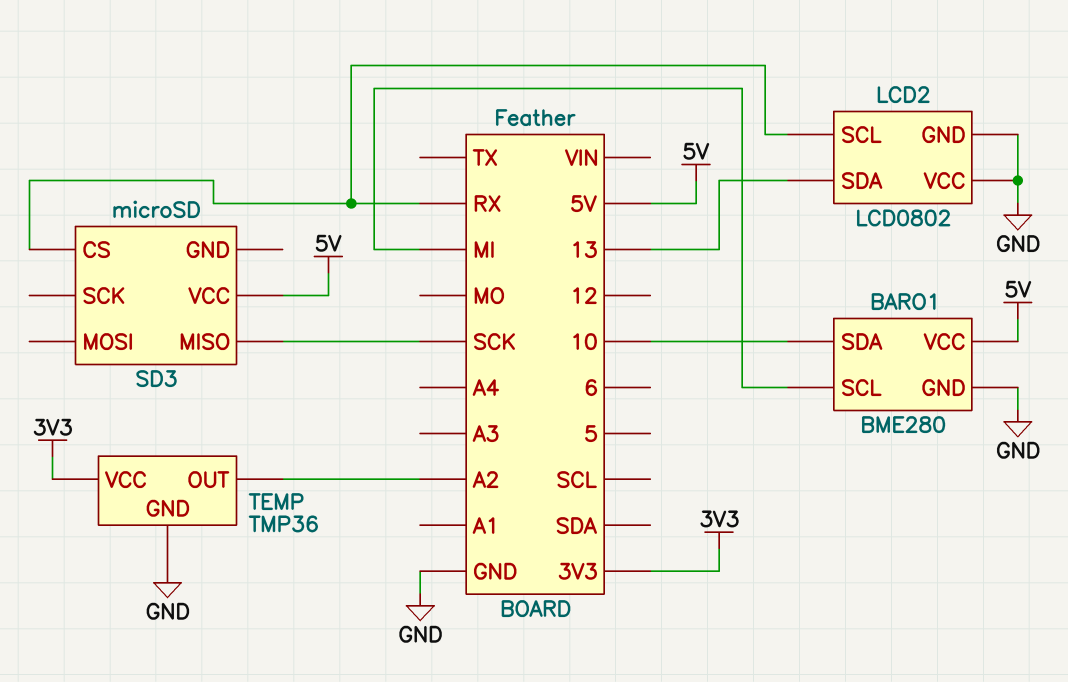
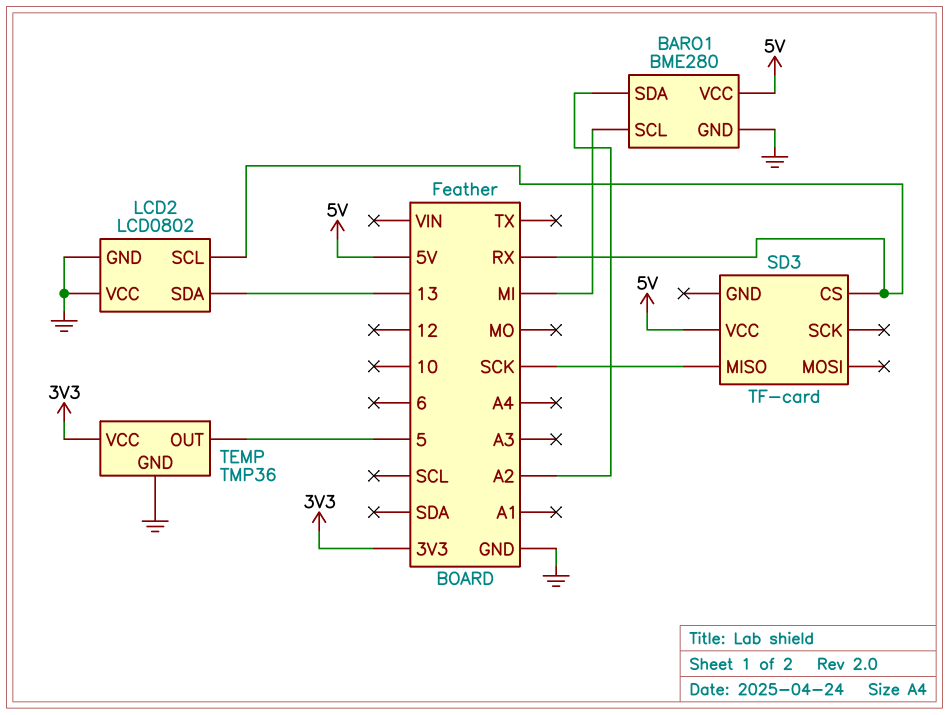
BARO1 pin SDA: 10 -> A2
SD3: microSD -> TF-card
TEMP pin OUT: A2 -> 5

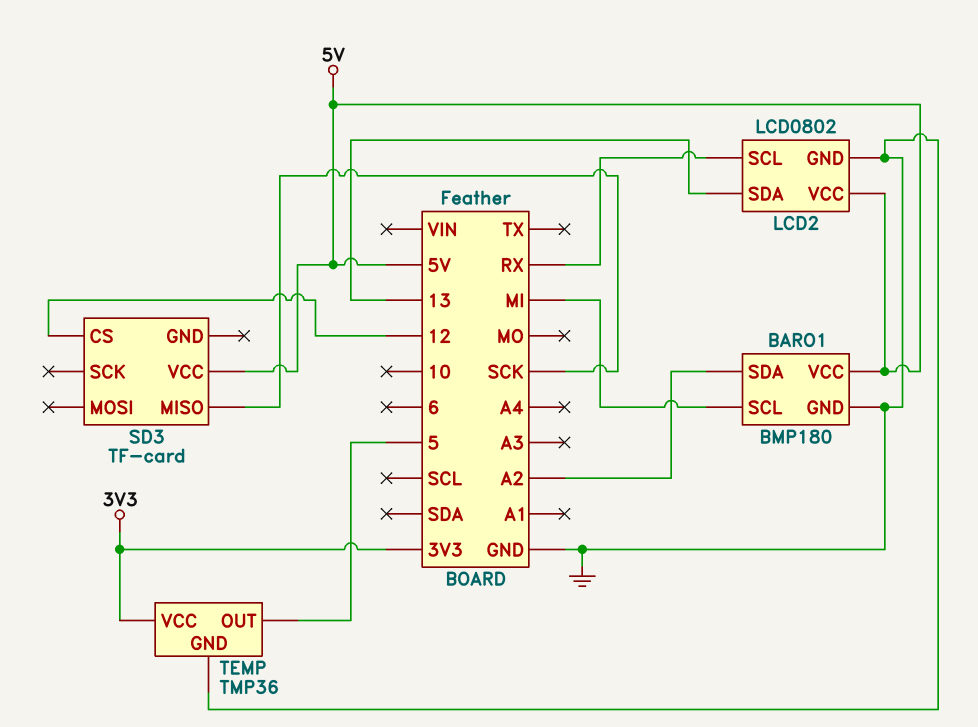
BARO1: BME280 -> BMP180
LCD2 pin VCC: GND -> 5V
SD3 pin CS: RX -> 12

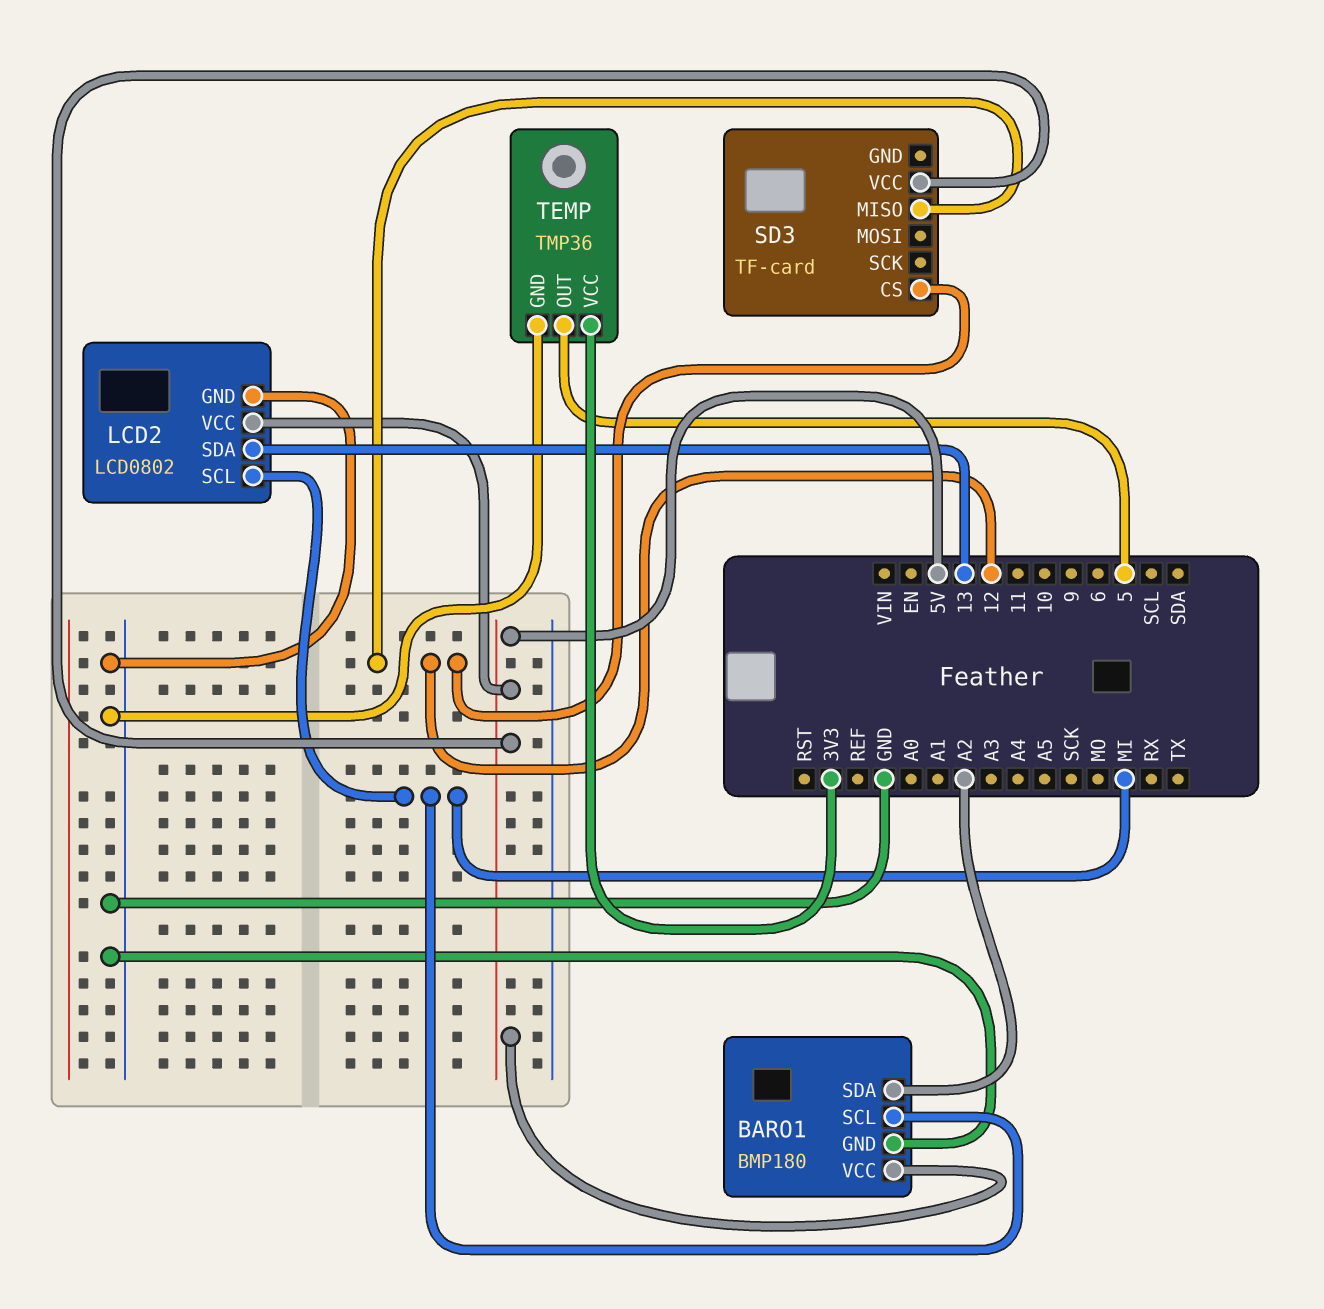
LCD2 pin SCL: RX -> MI
SD3 pin MISO: SCK -> 12

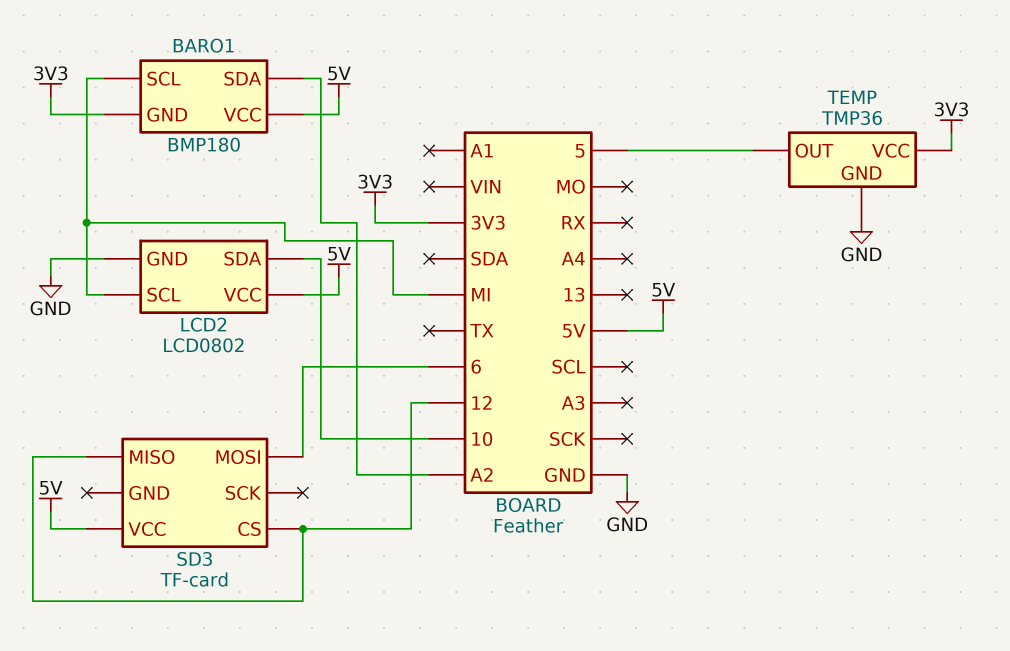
BARO1 pin GND: GND -> 3V3
LCD2 pin SDA: 13 -> 10
SD3 pin MOSI: none -> 6

